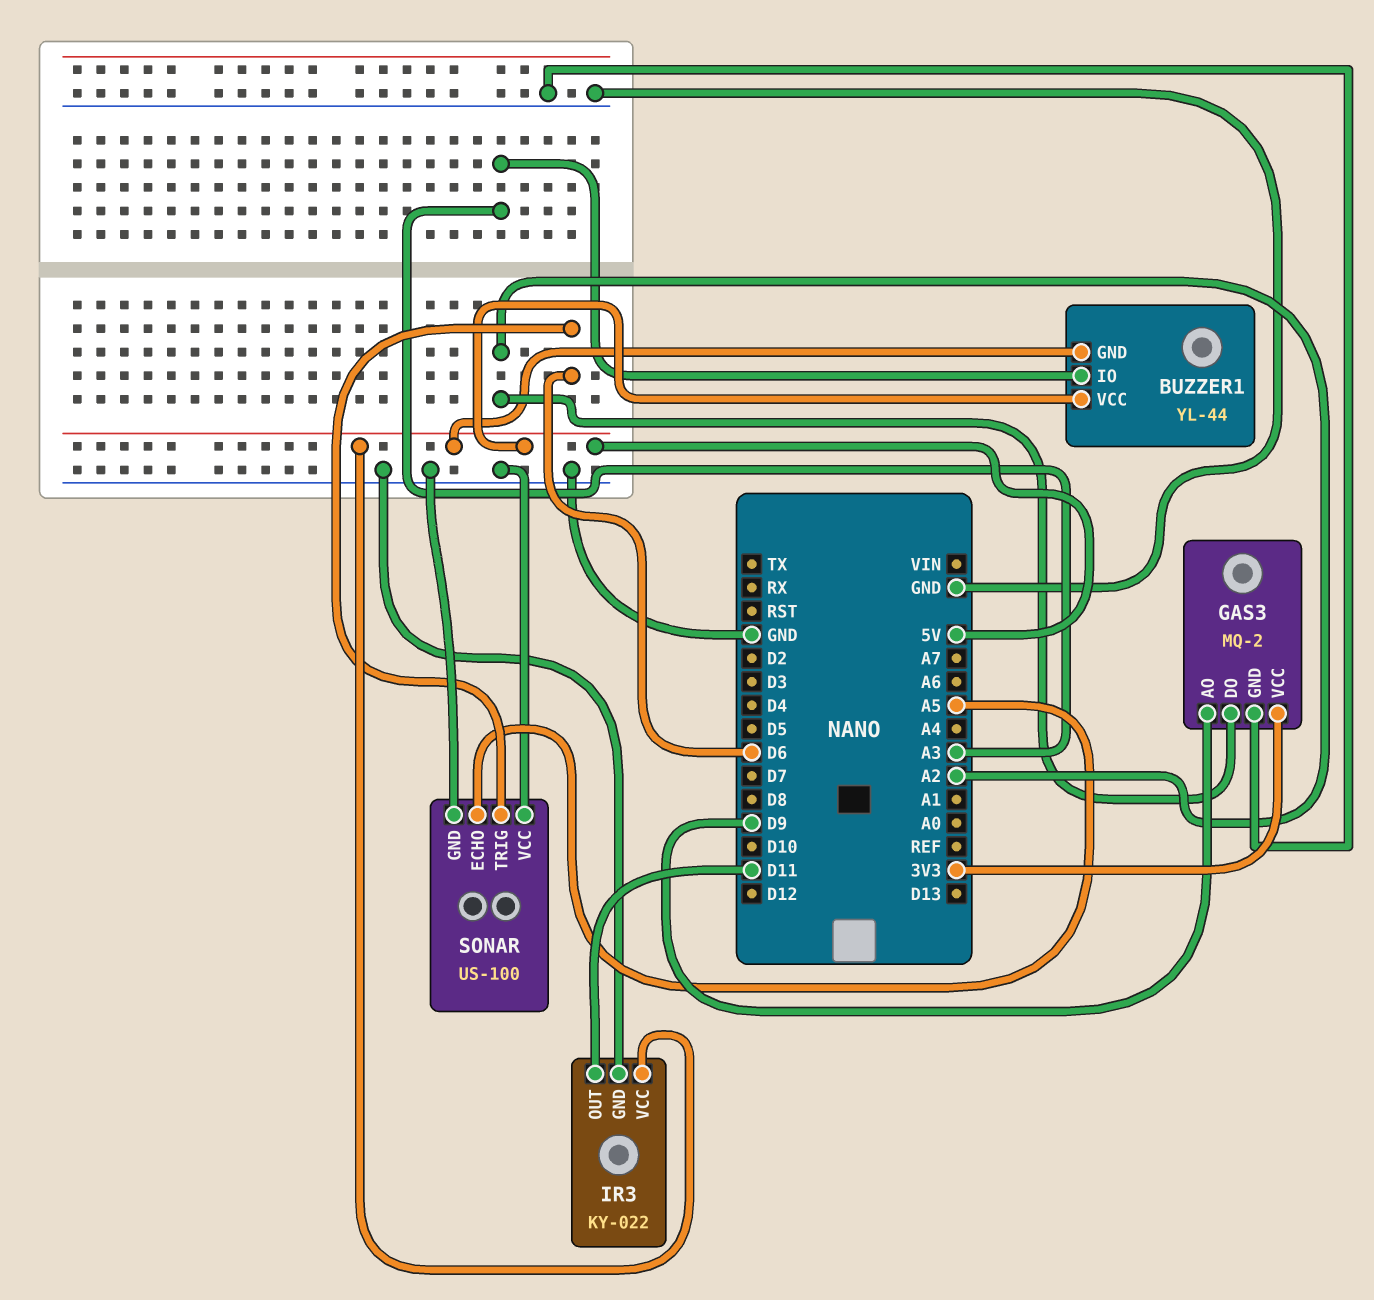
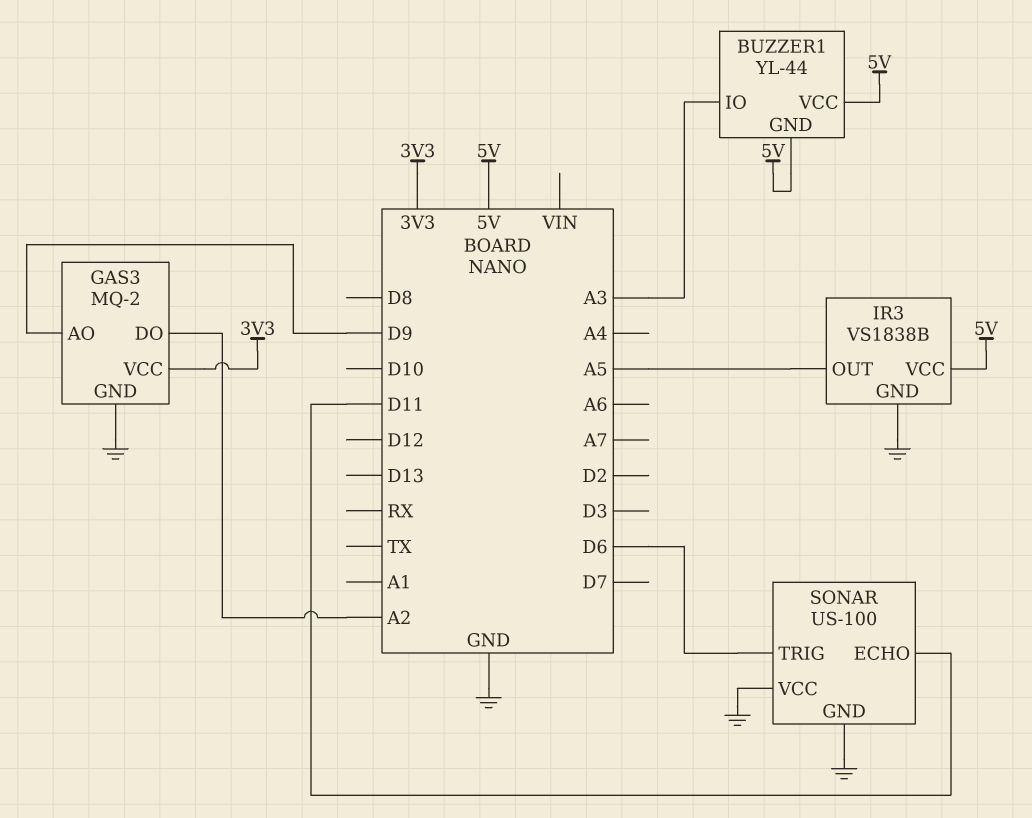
IR3: KY-022 -> VS1838B
IR3 pin OUT: D11 -> A5
SONAR pin ECHO: A5 -> D11

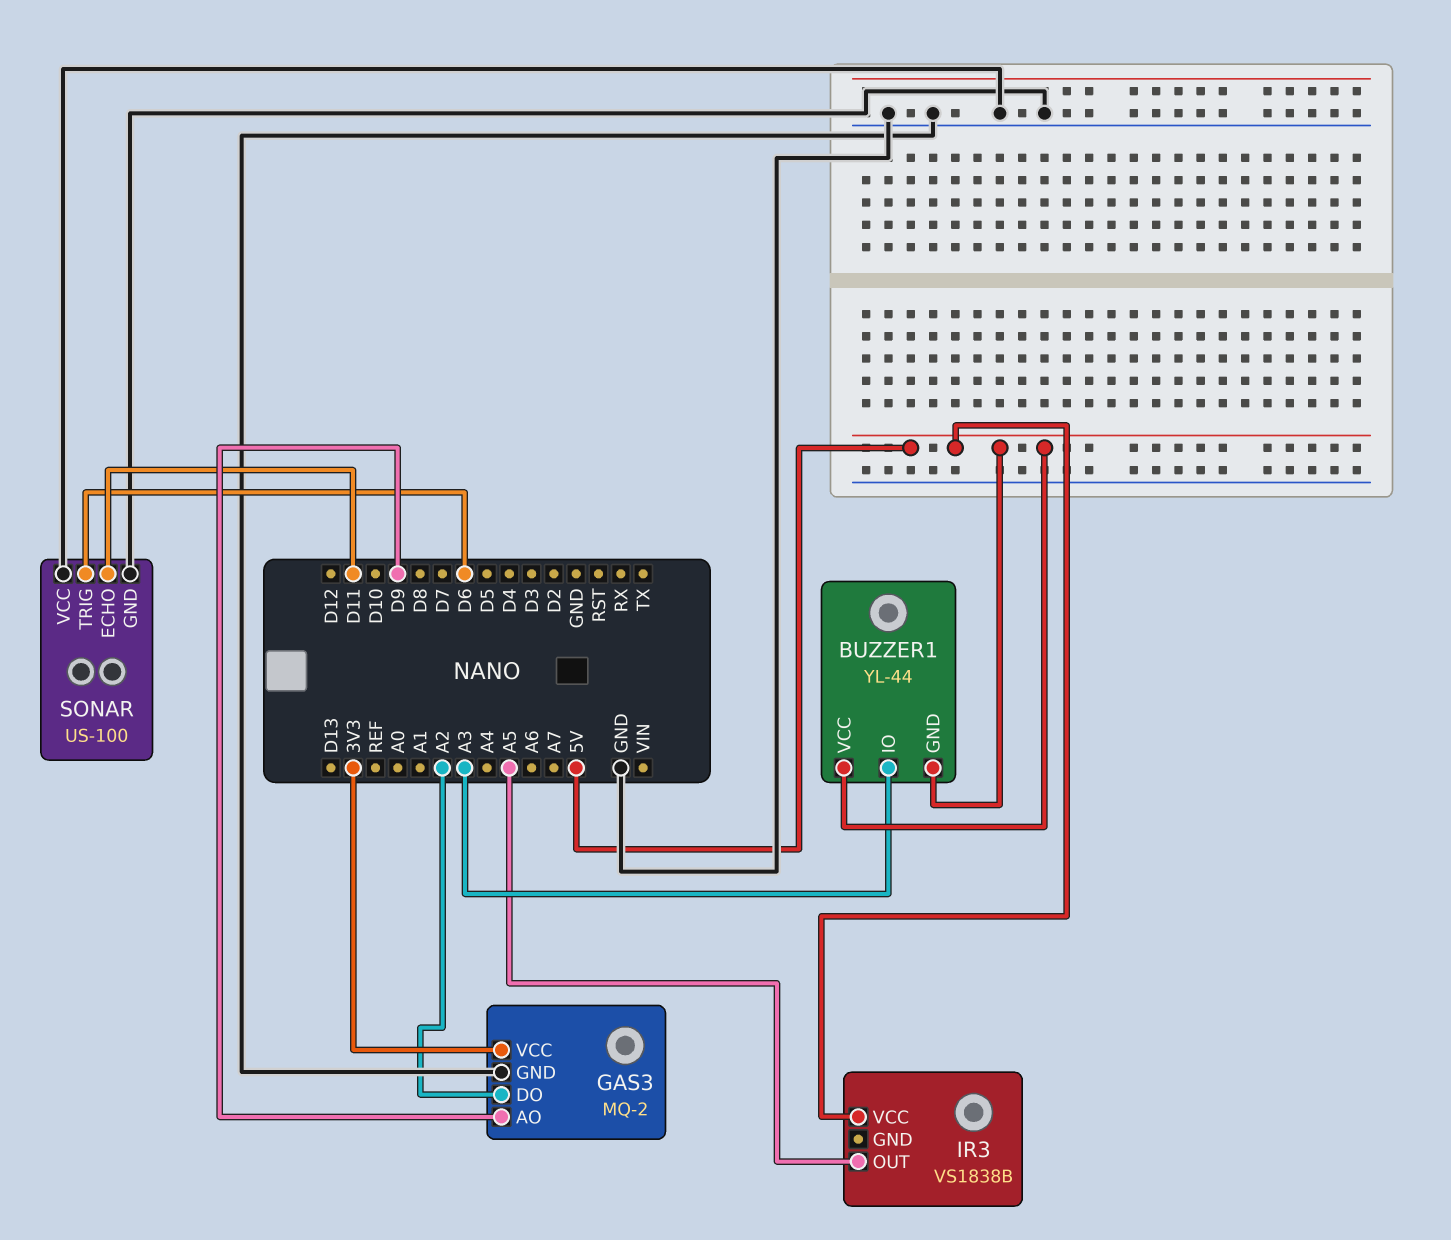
IR3 pin GND: GND -> none

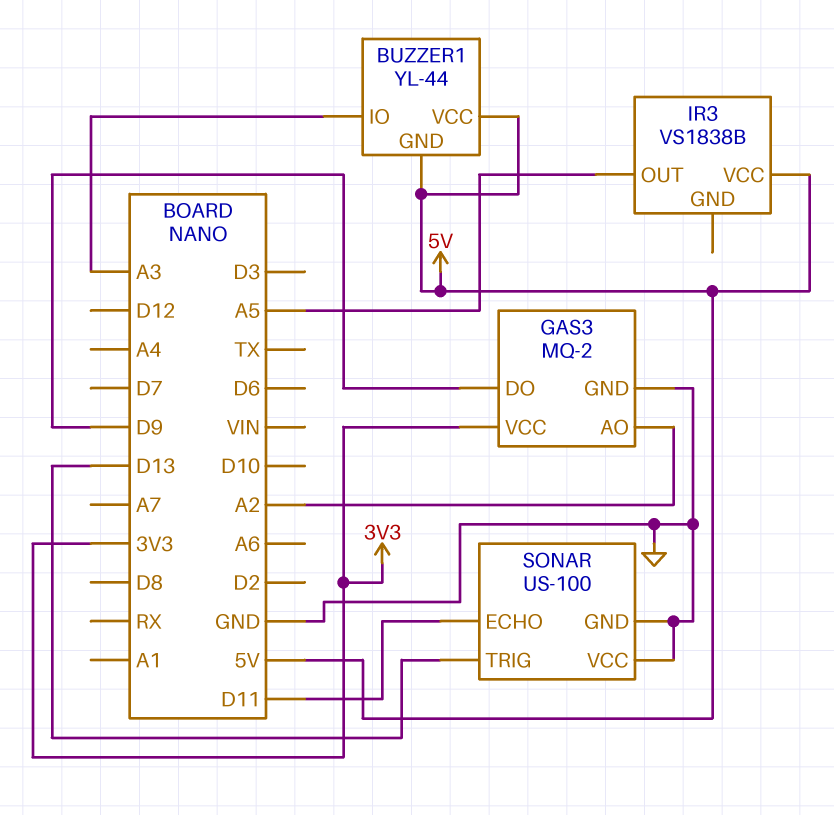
GAS3 pin AO: D9 -> A2
GAS3 pin DO: A2 -> D9
SONAR pin TRIG: D6 -> D13

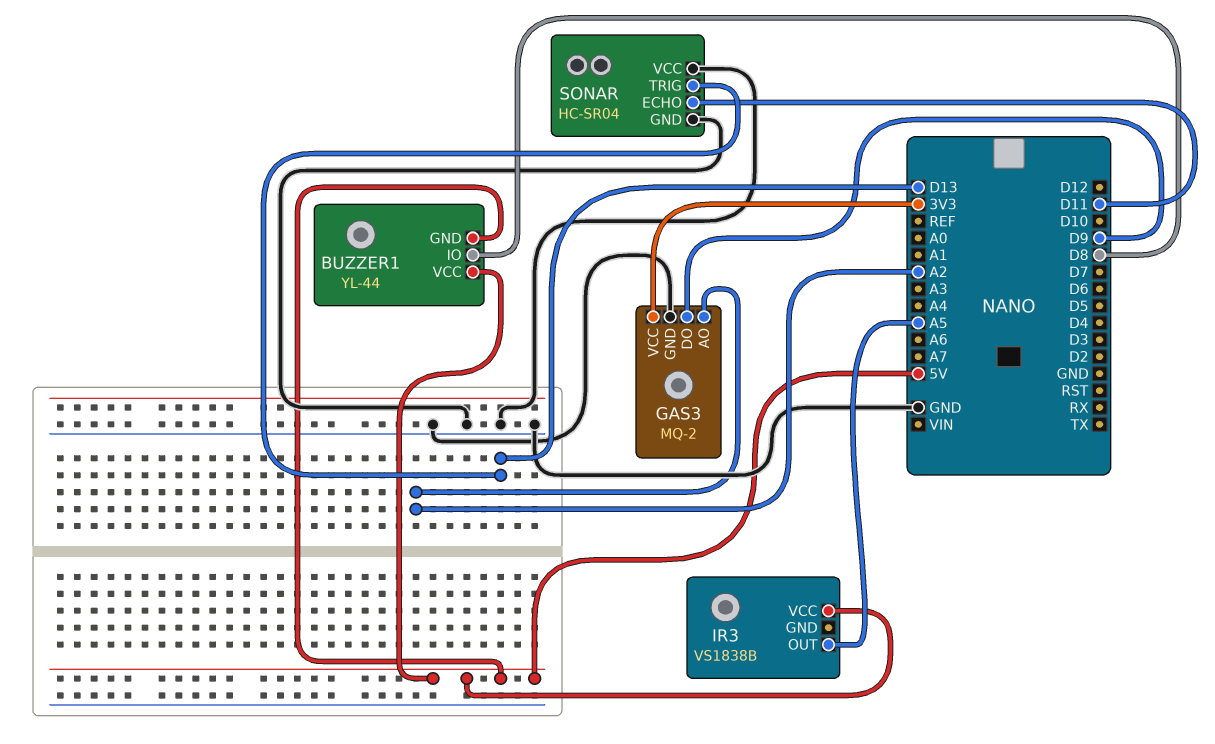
BUZZER1 pin IO: A3 -> D8
SONAR: US-100 -> HC-SR04

